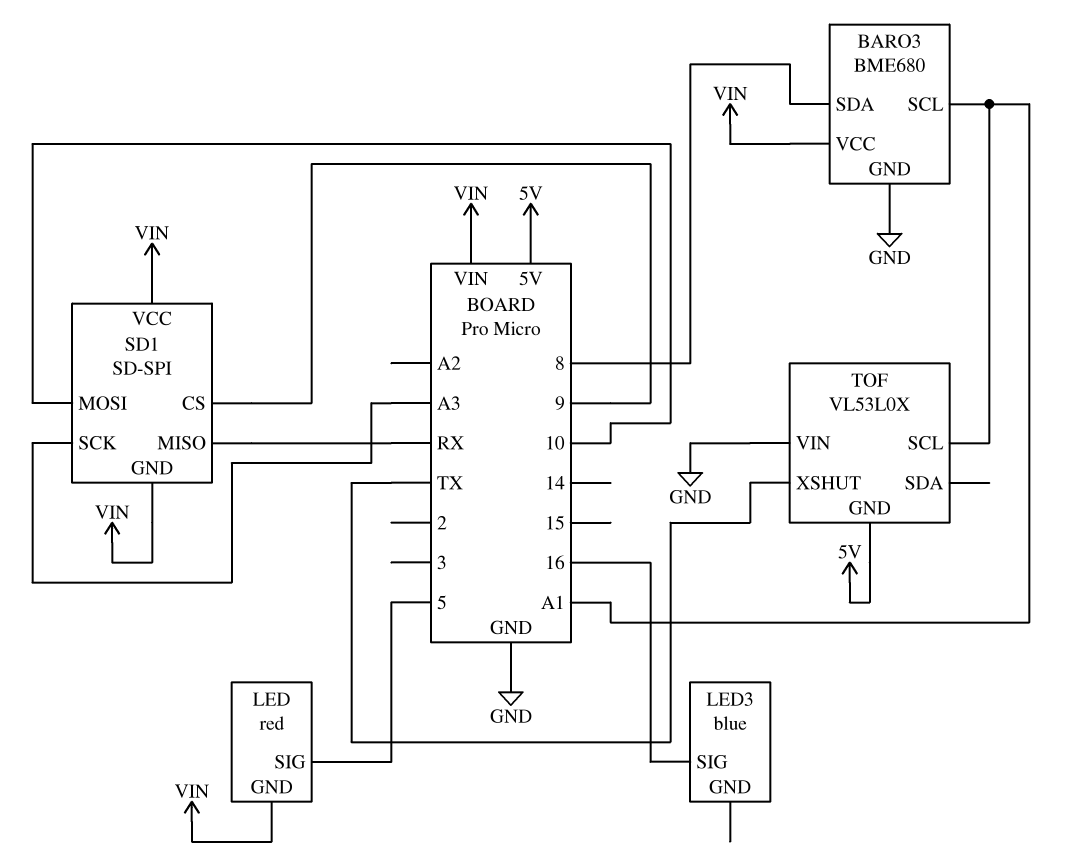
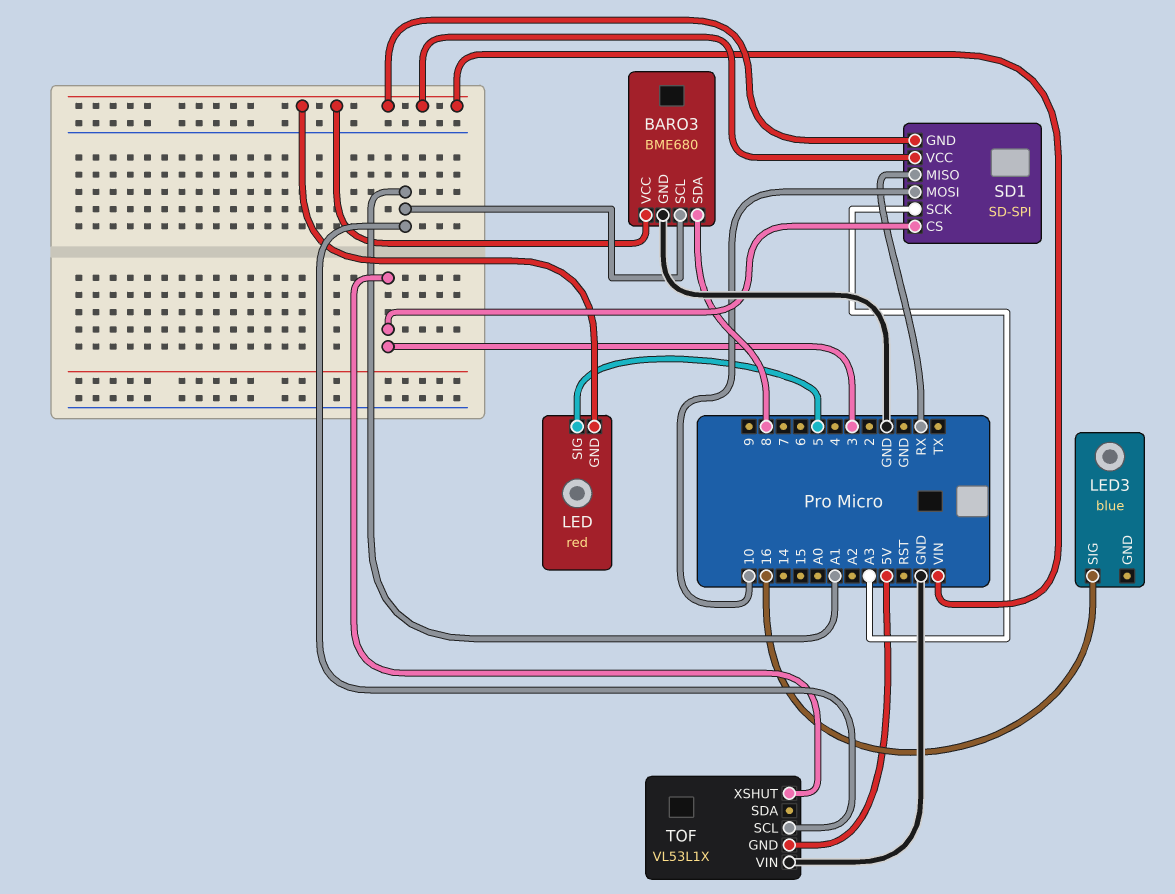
SD1 pin CS: 9 -> 3
TOF: VL53L0X -> VL53L1X
TOF pin XSHUT: TX -> 3

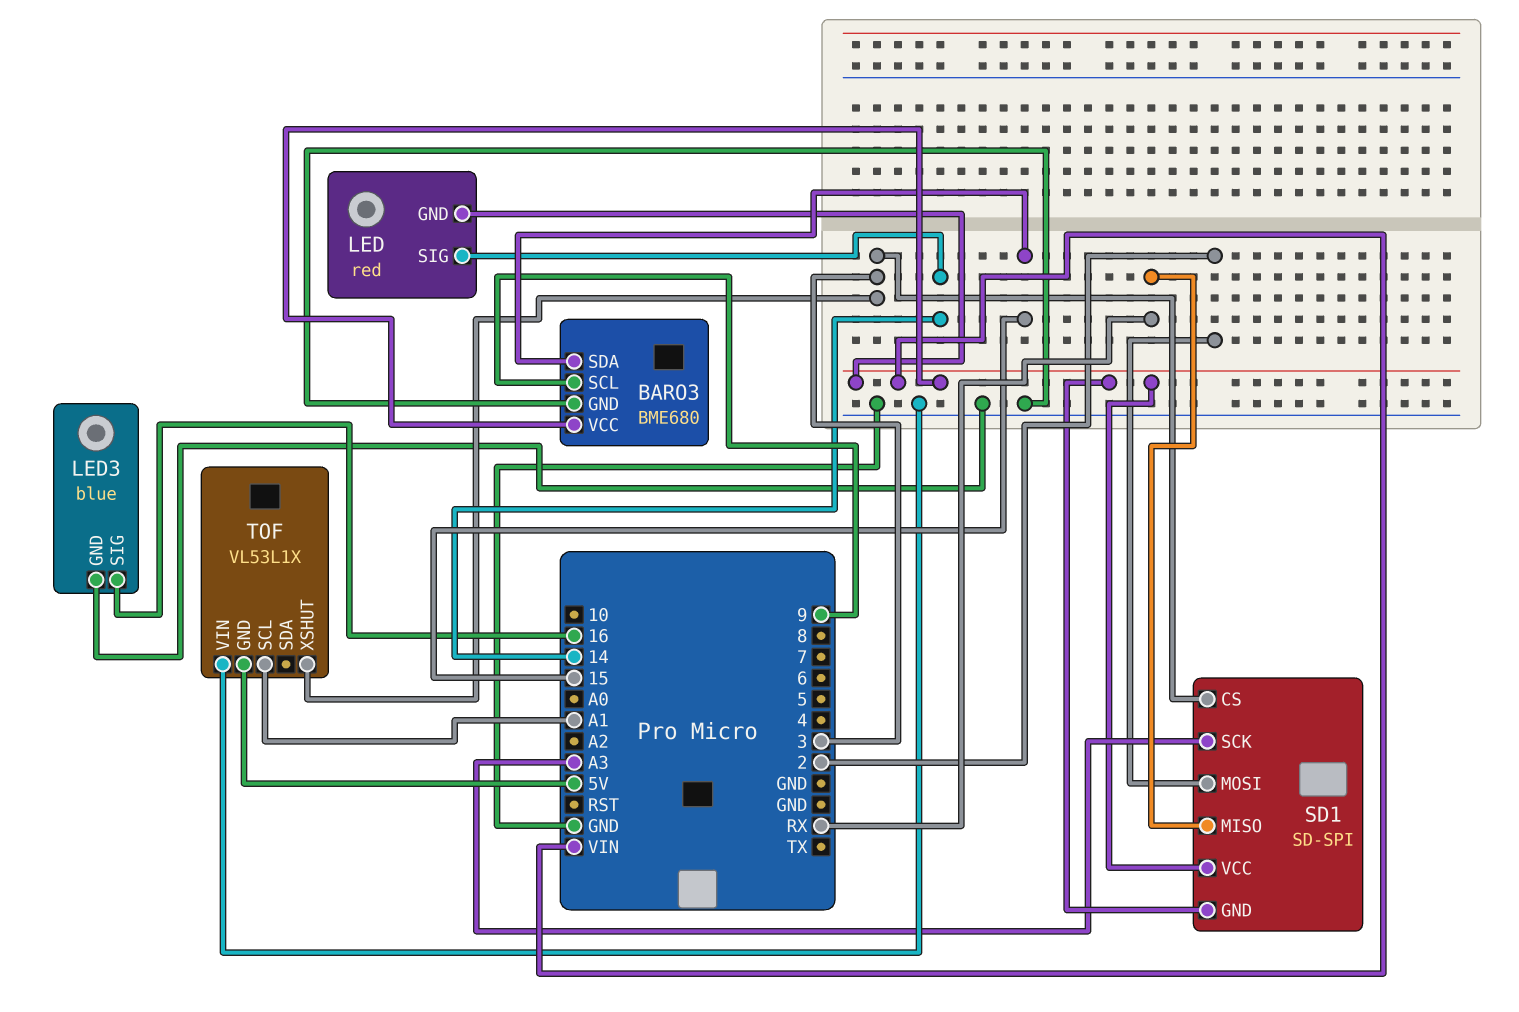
BARO3 pin SCL: A1 -> 9
BARO3 pin SDA: 8 -> 15
LED pin SIG: 5 -> 14
LED3 pin GND: none -> GND
SD1 pin MOSI: 10 -> 2

